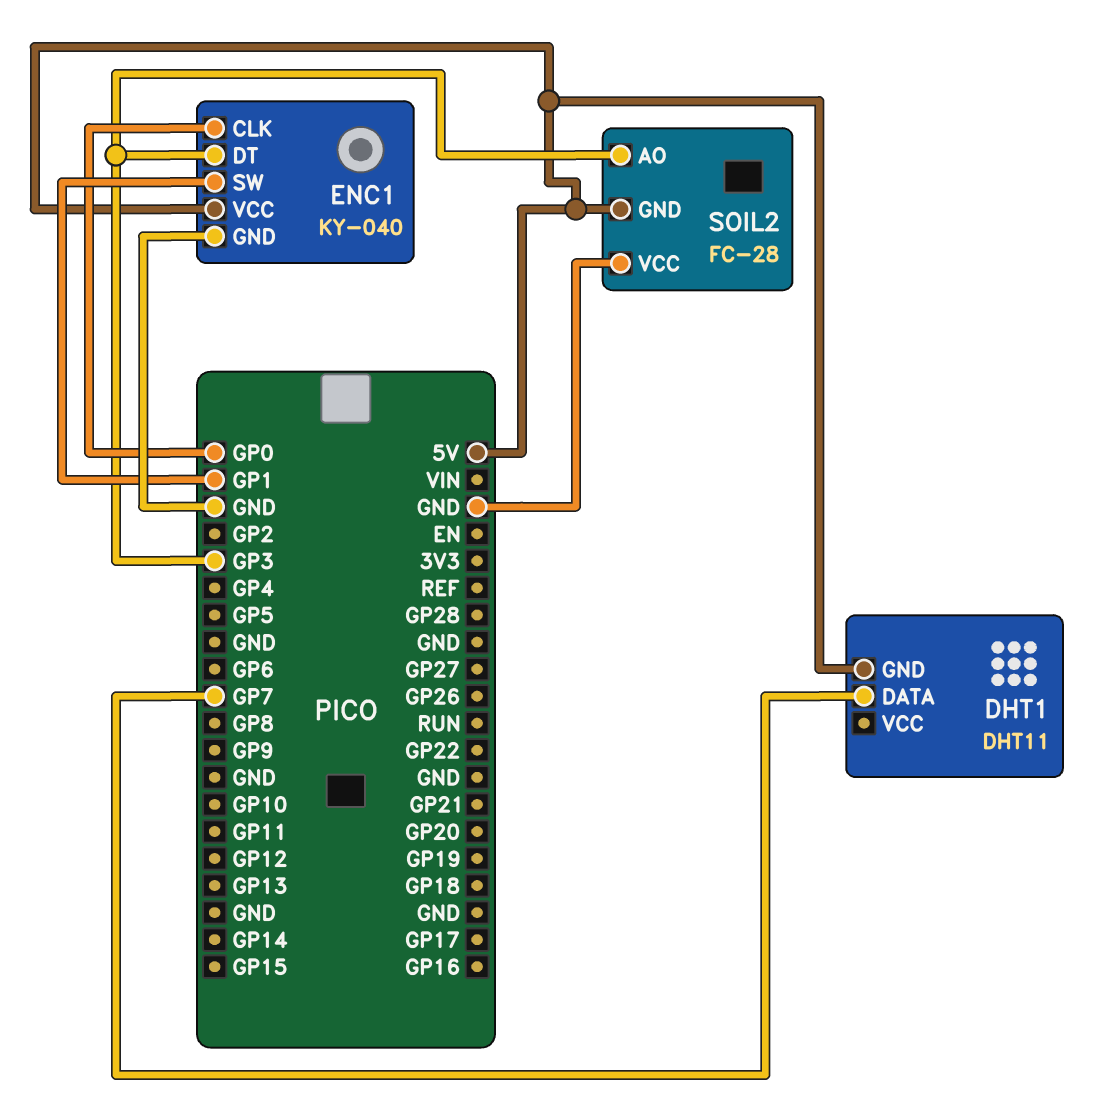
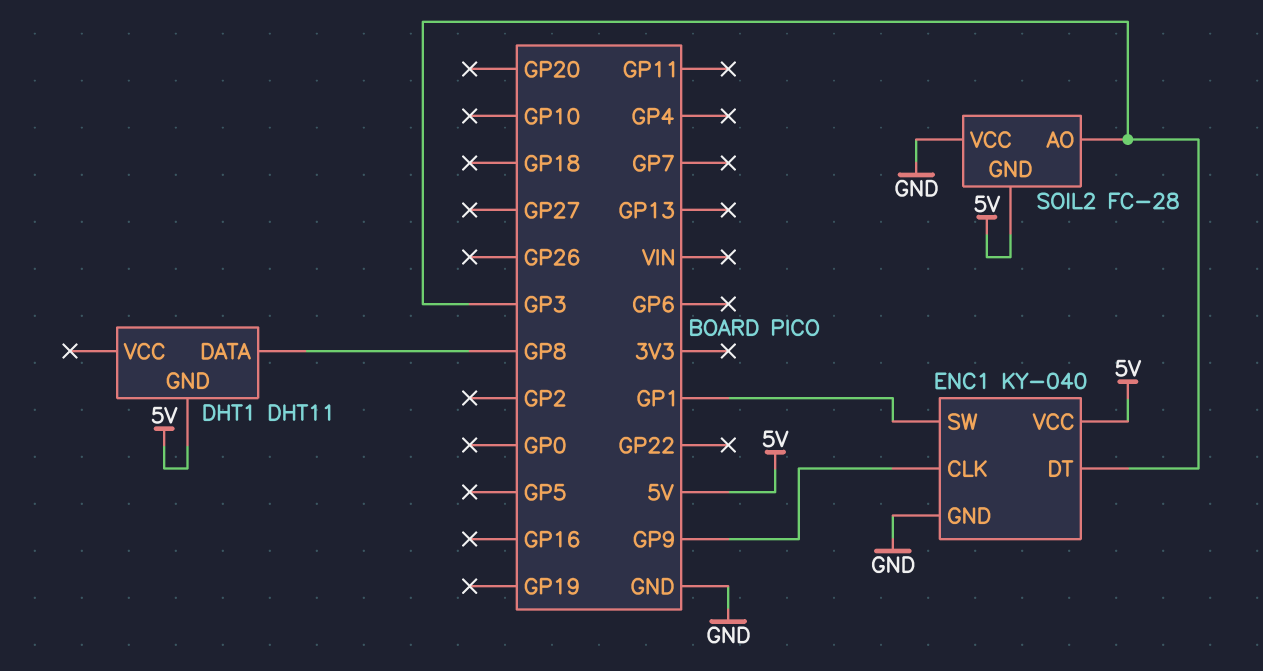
DHT1 pin DATA: GP7 -> GP8
ENC1 pin CLK: GP0 -> GP9

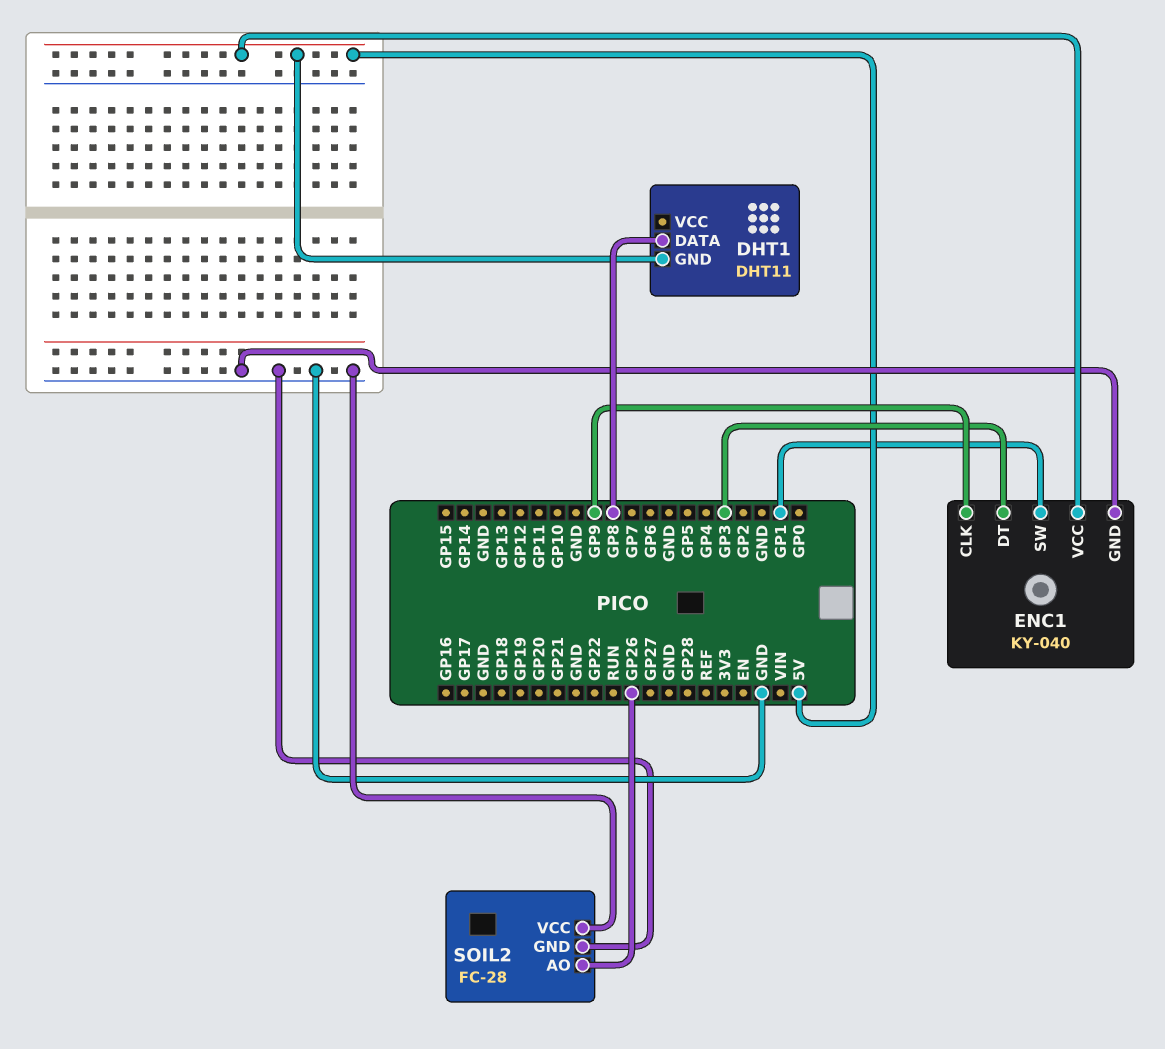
SOIL2 pin AO: GP3 -> GP26
SOIL2 pin GND: 5V -> GND

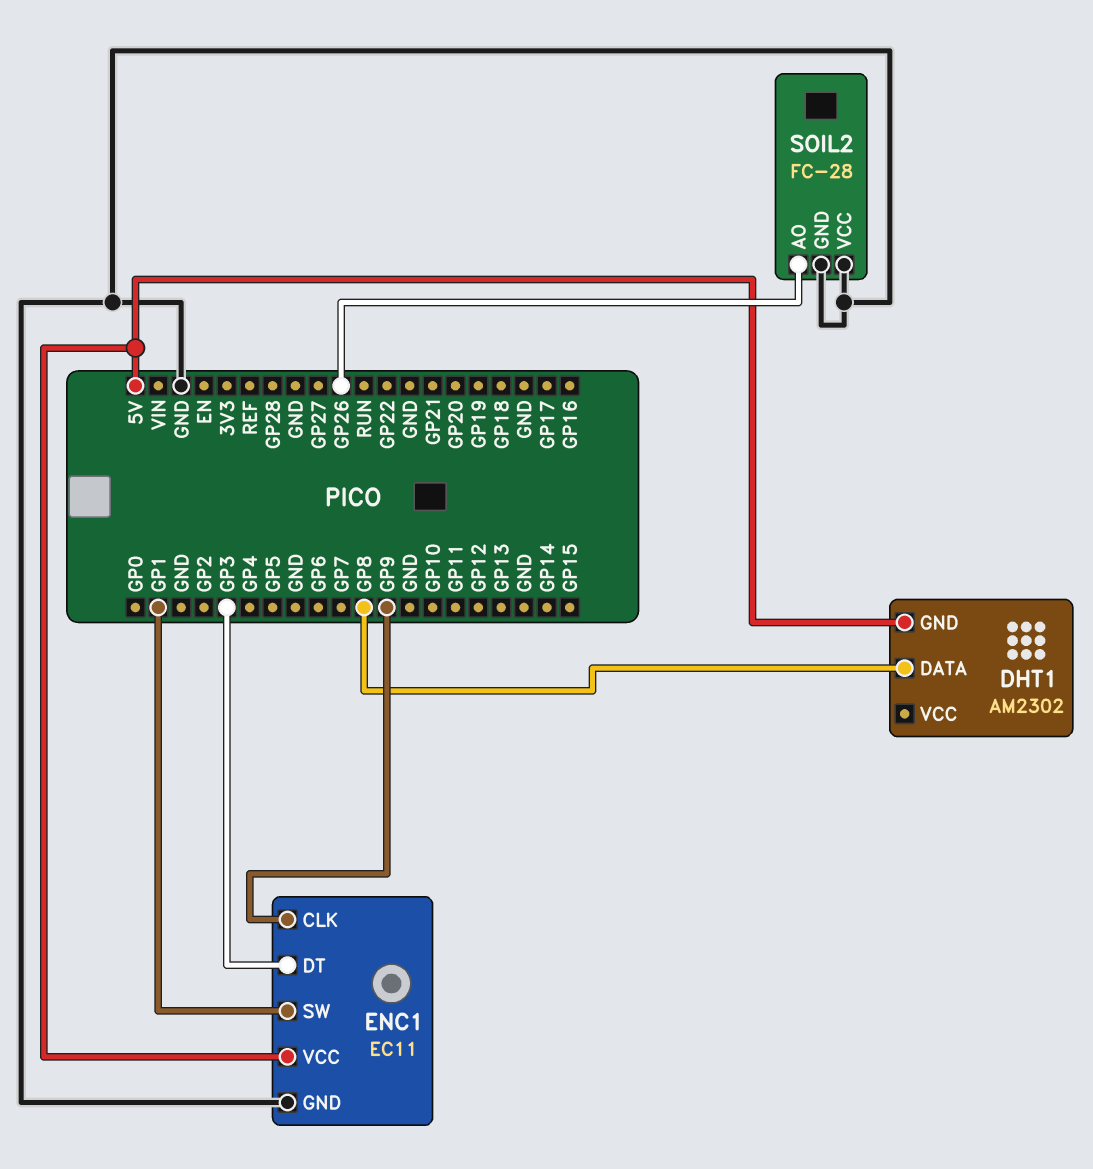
DHT1: DHT11 -> AM2302
ENC1: KY-040 -> EC11

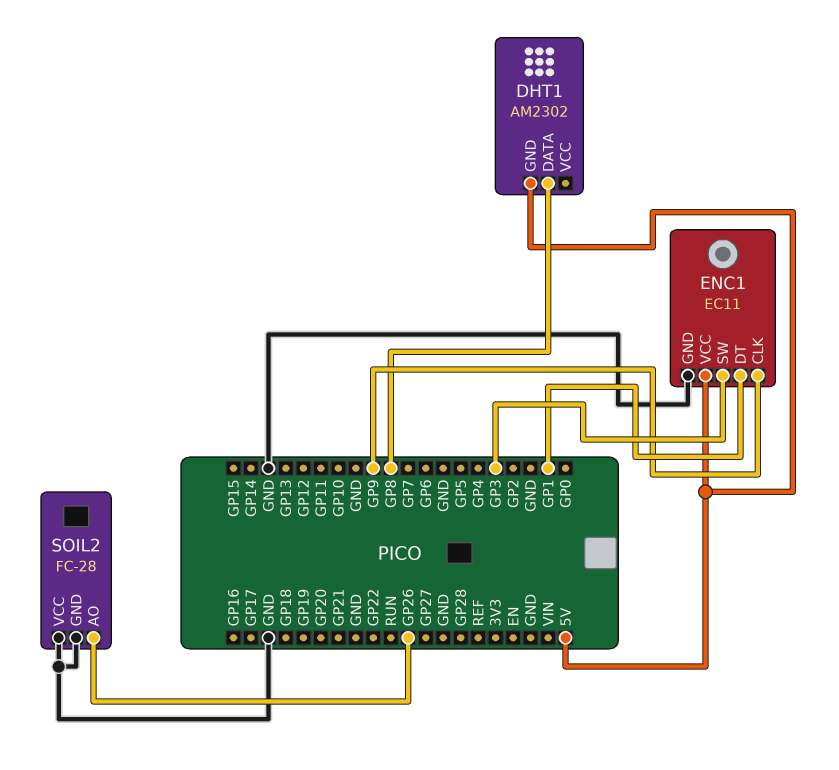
ENC1 pin DT: GP3 -> GP1
ENC1 pin SW: GP1 -> GP3

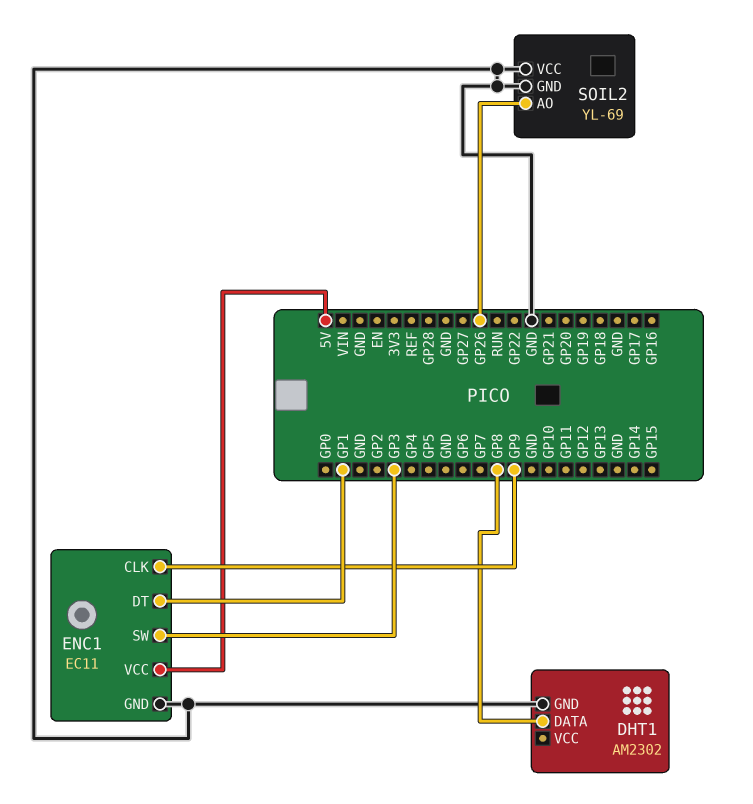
DHT1 pin GND: 5V -> GND
SOIL2: FC-28 -> YL-69

